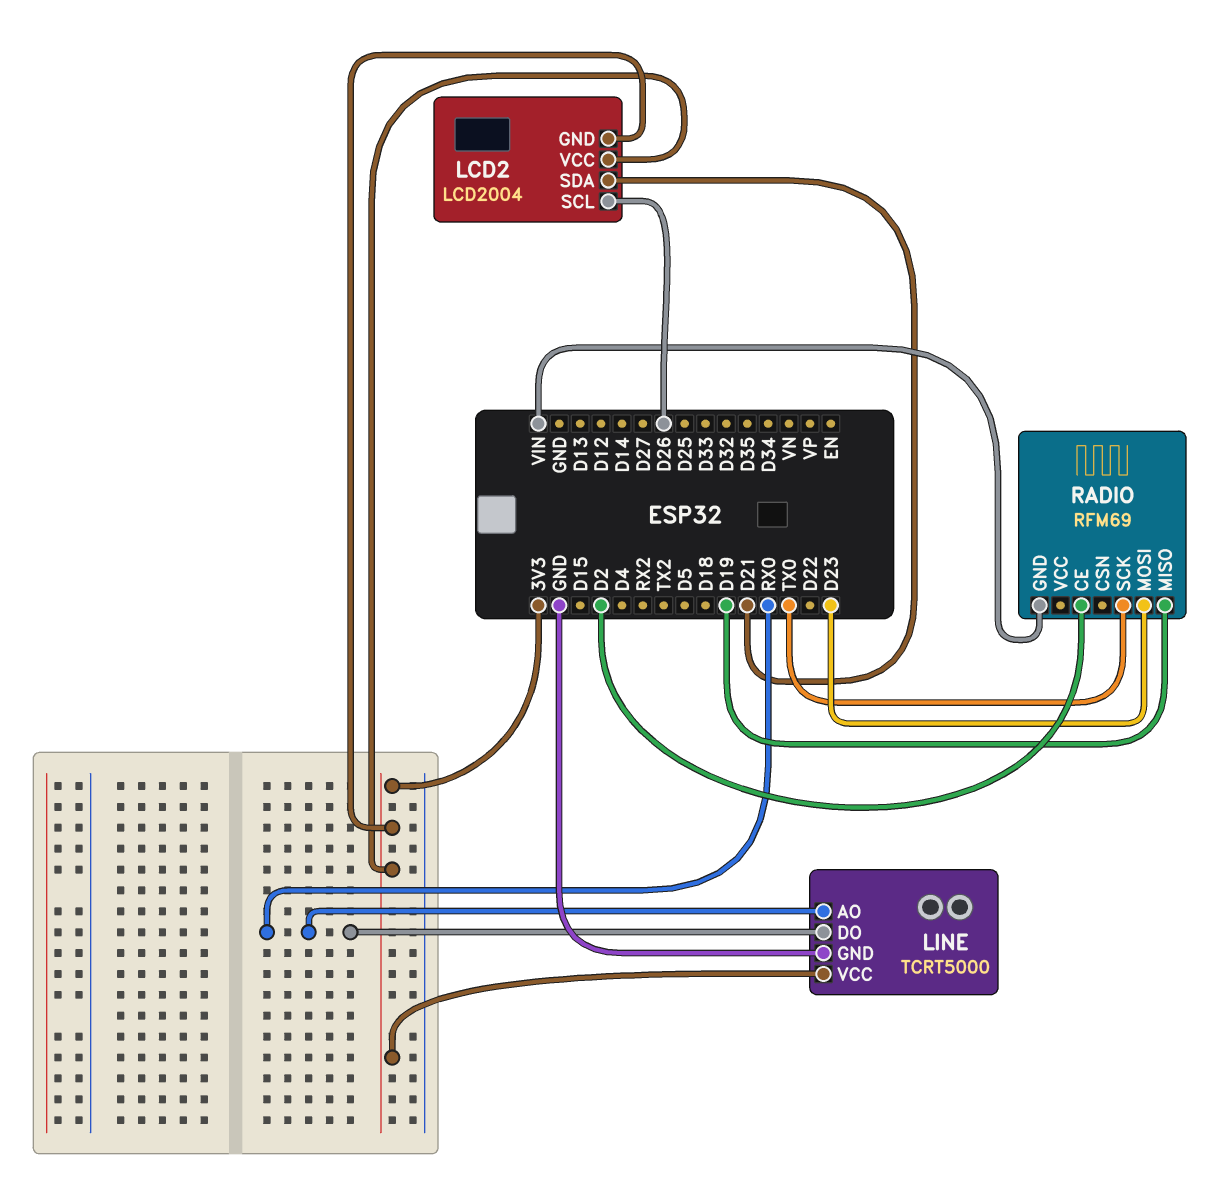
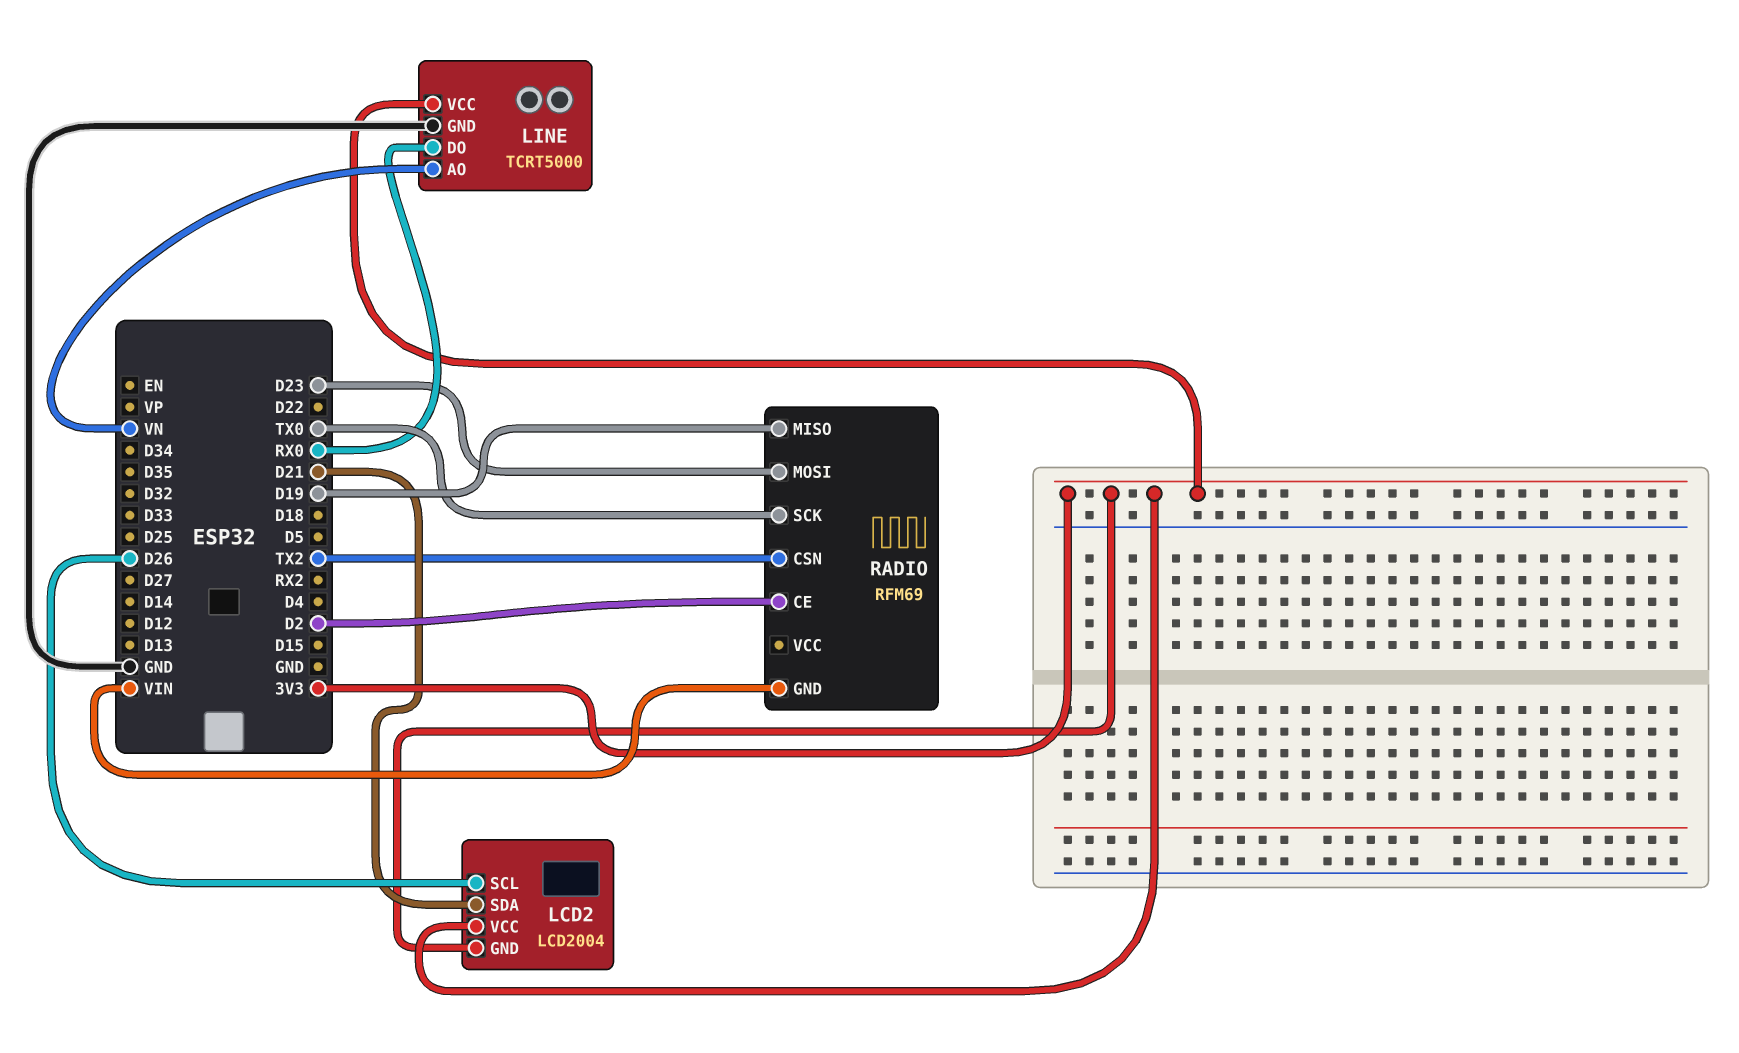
LINE pin AO: RX0 -> VN
RADIO pin CSN: none -> TX2

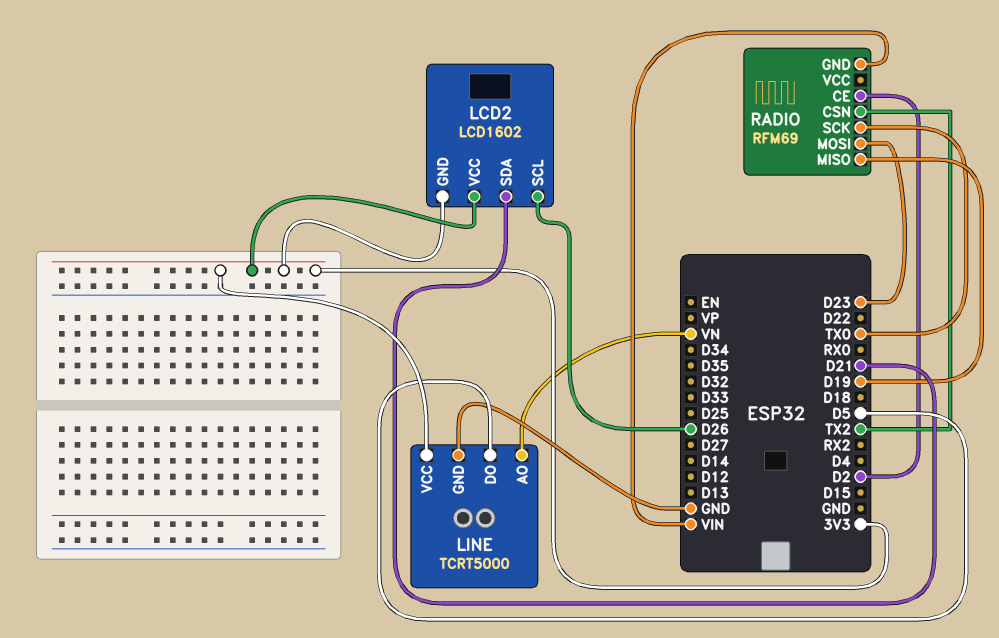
LCD2: LCD2004 -> LCD1602
LINE pin DO: RX0 -> D5

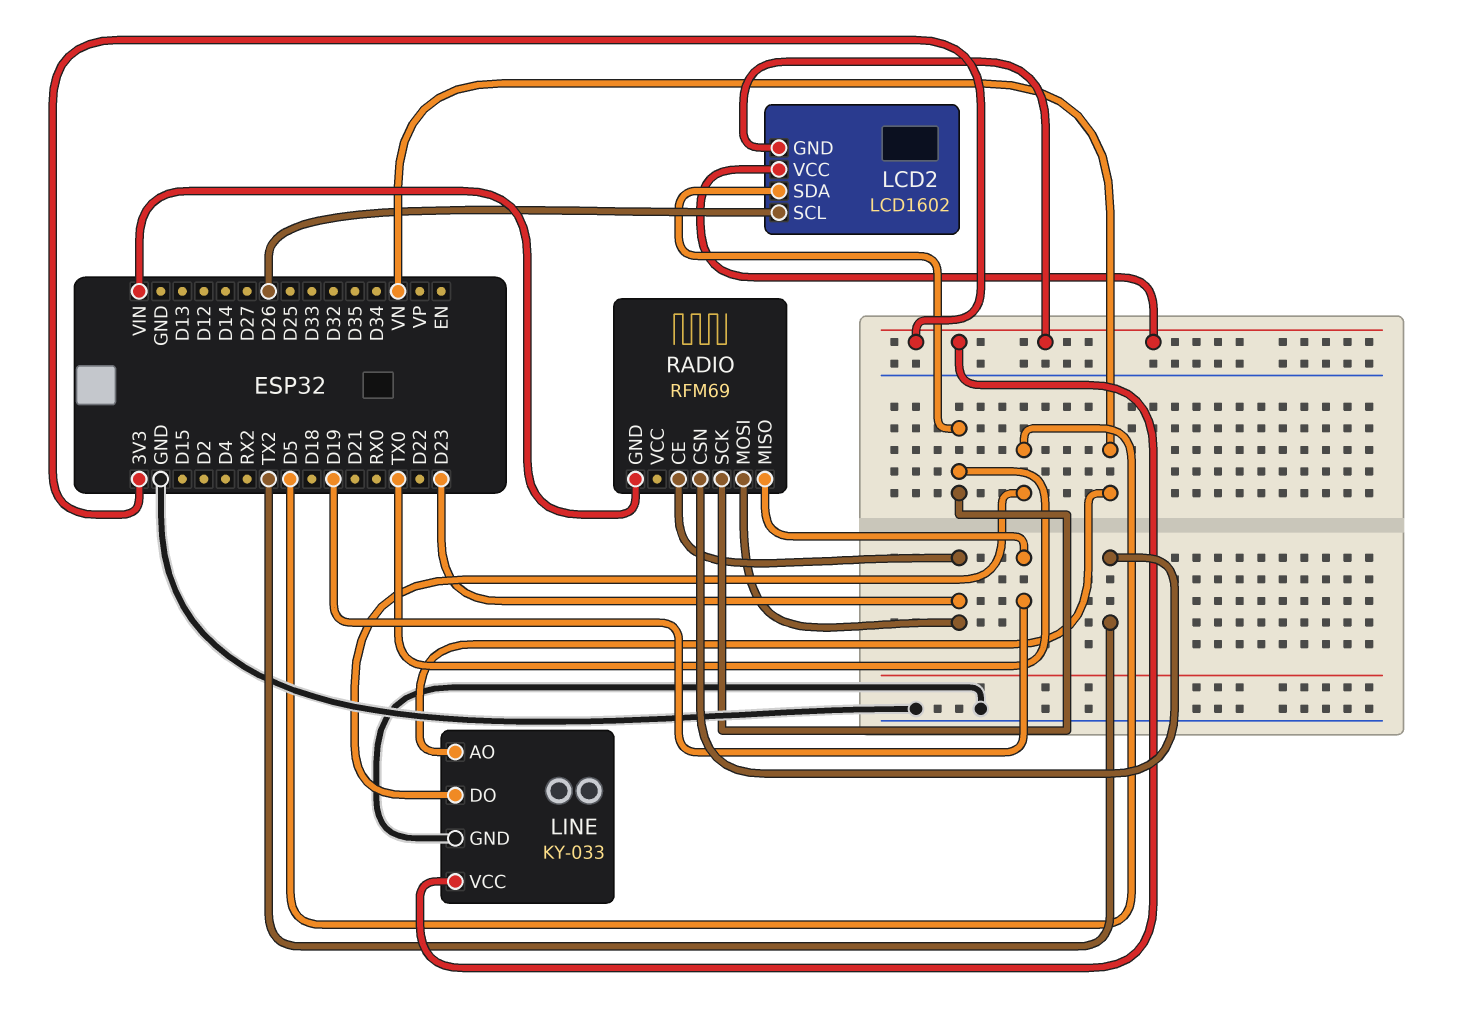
LCD2 pin SDA: D21 -> TX0
LINE: TCRT5000 -> KY-033
RADIO pin CE: D2 -> D23

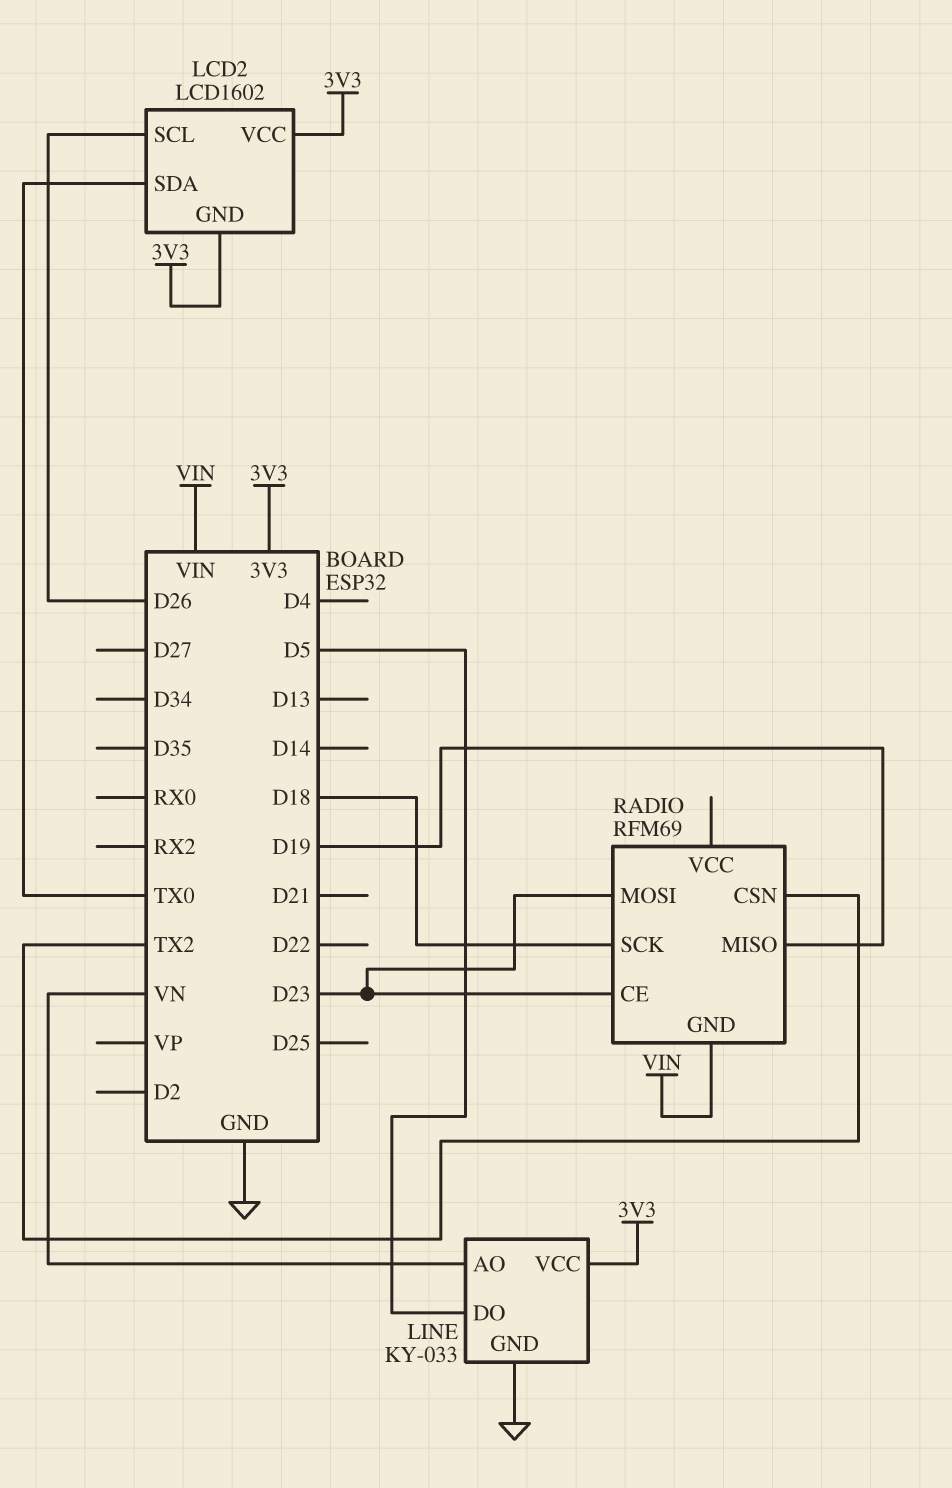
RADIO pin SCK: TX0 -> D18

